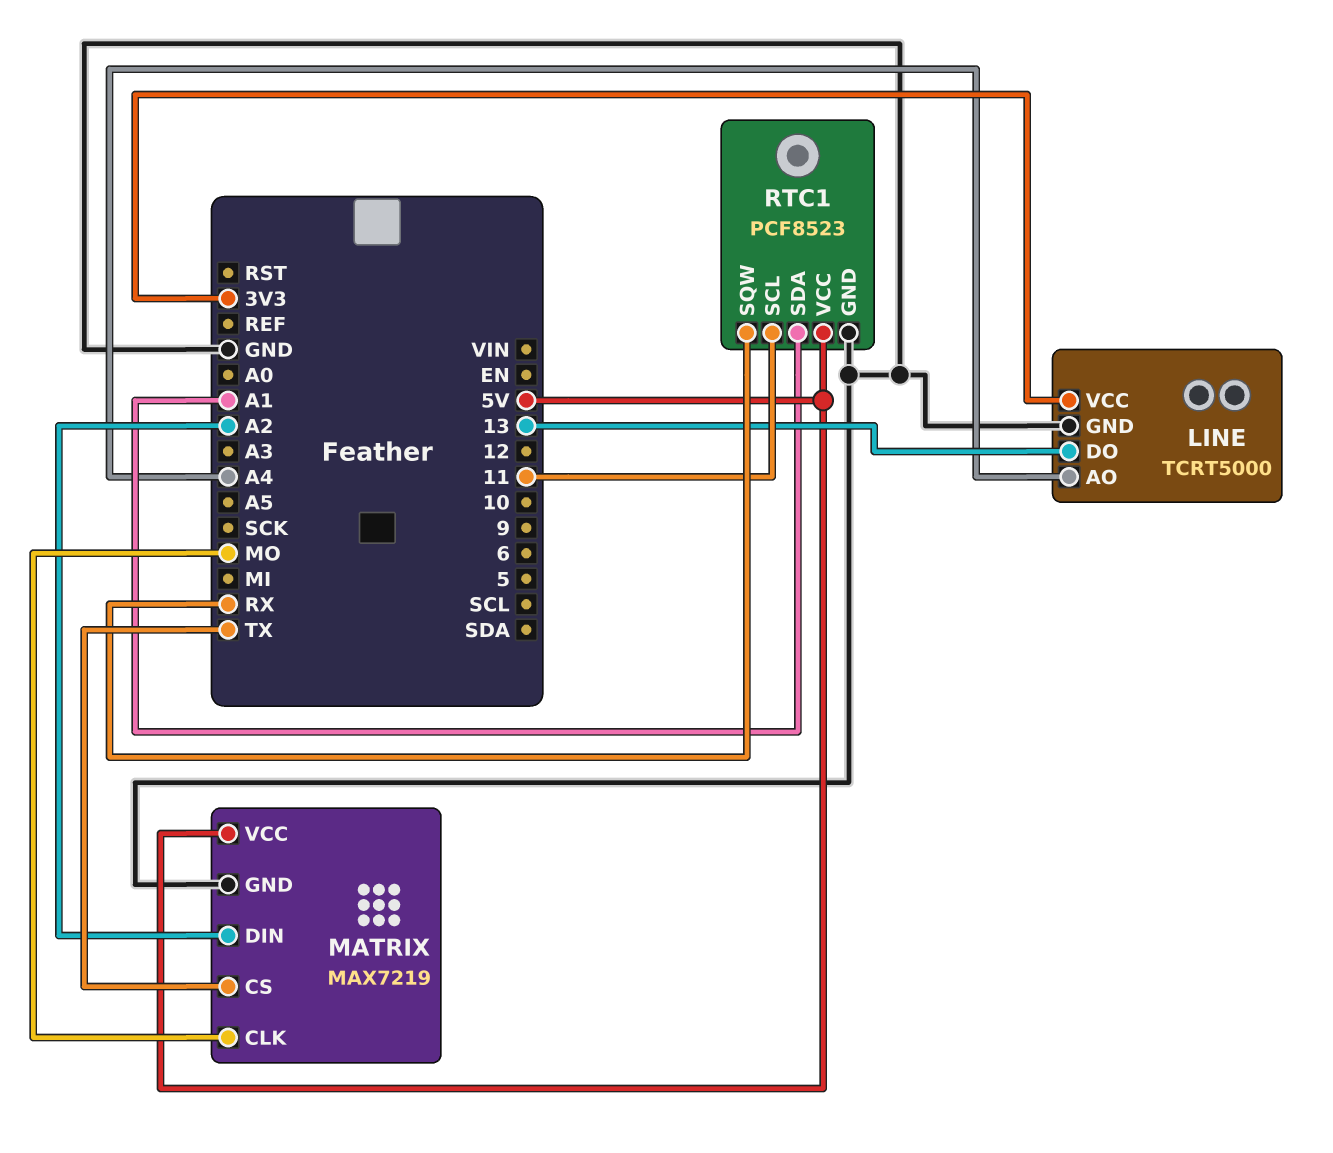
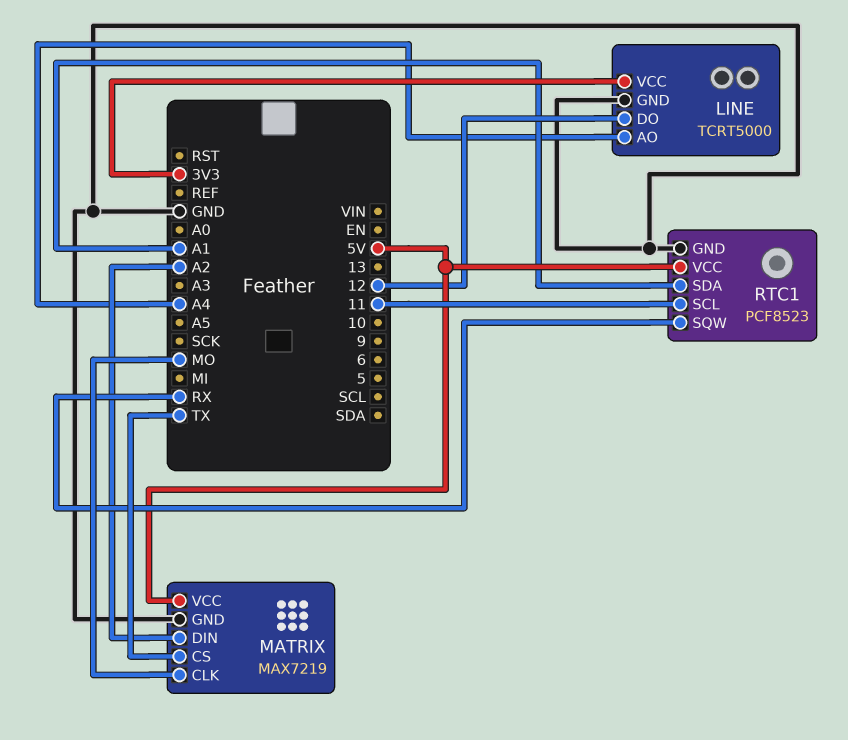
LINE pin DO: 13 -> 12

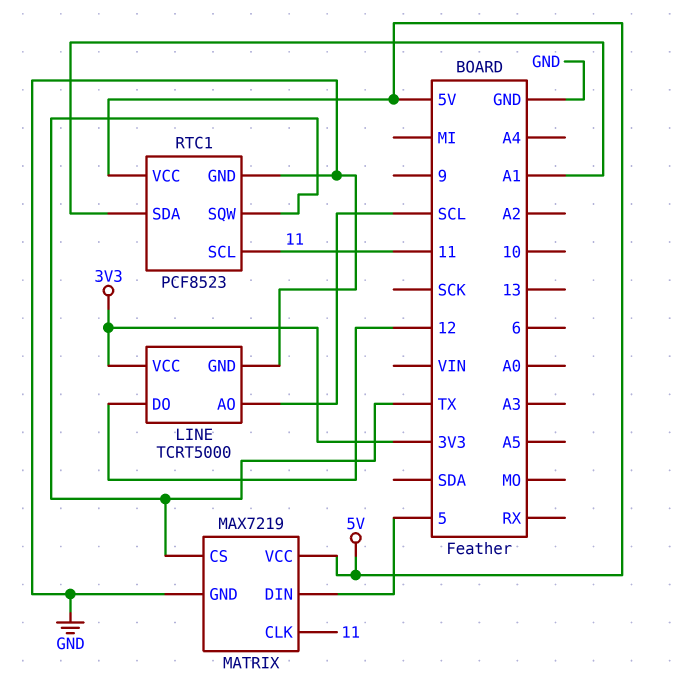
LINE pin AO: A4 -> SCL
MATRIX pin CLK: MO -> 11
MATRIX pin DIN: A2 -> 5
RTC1 pin SQW: RX -> TX

